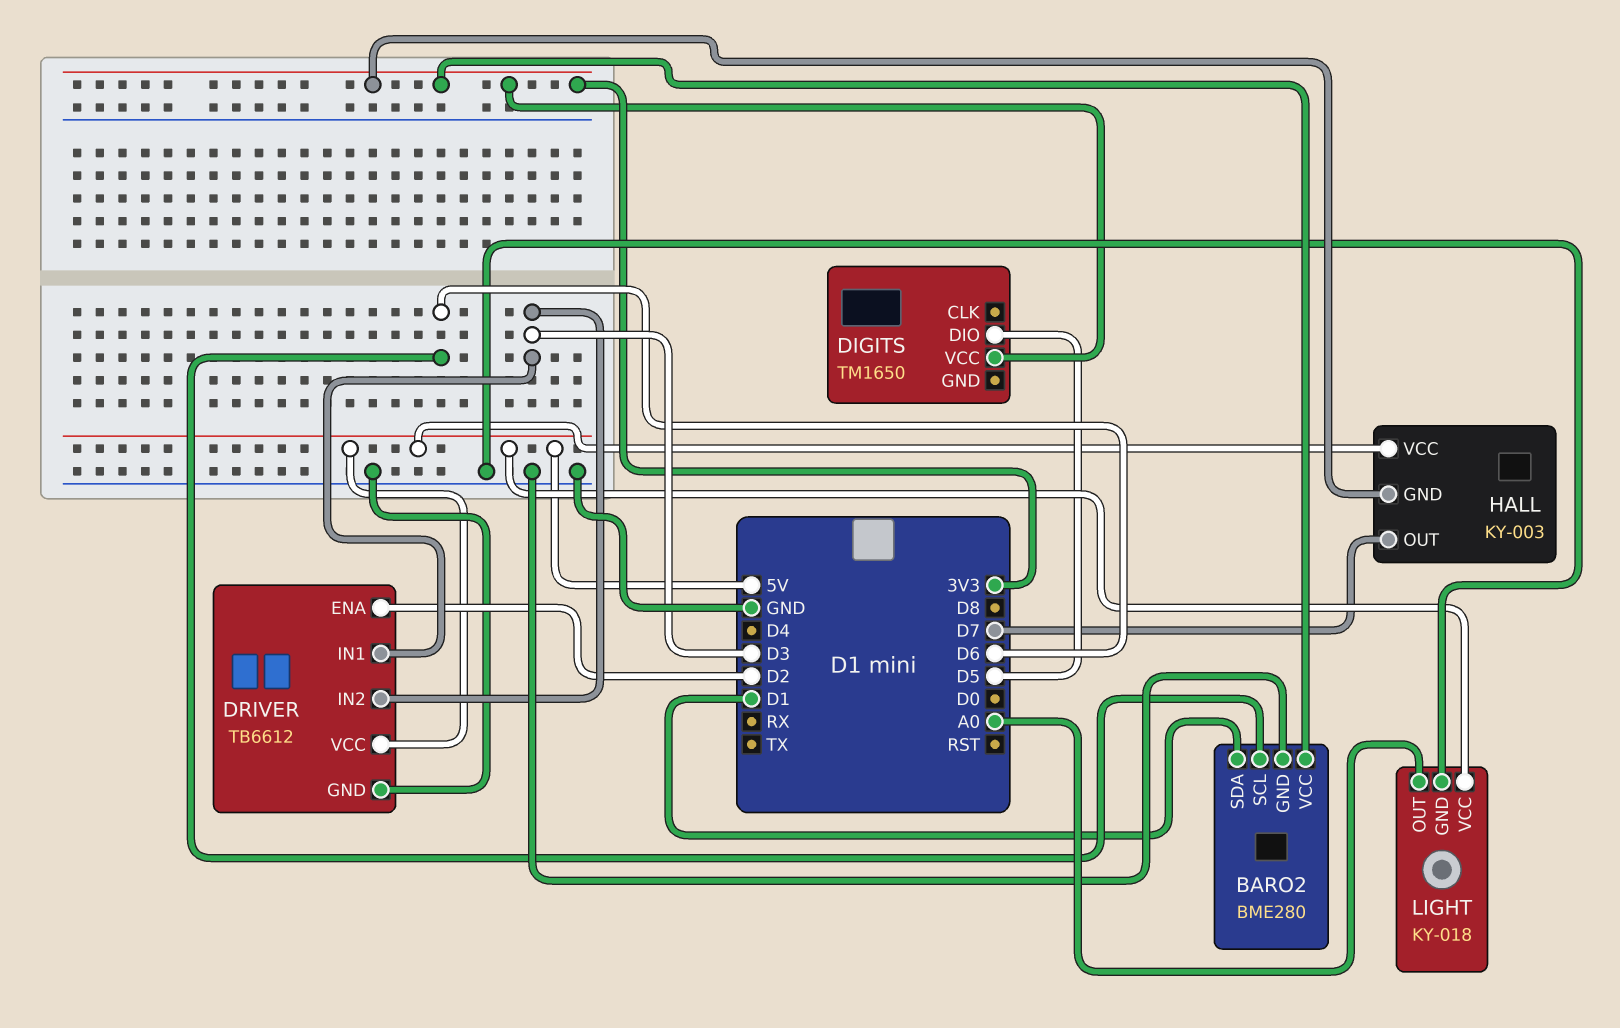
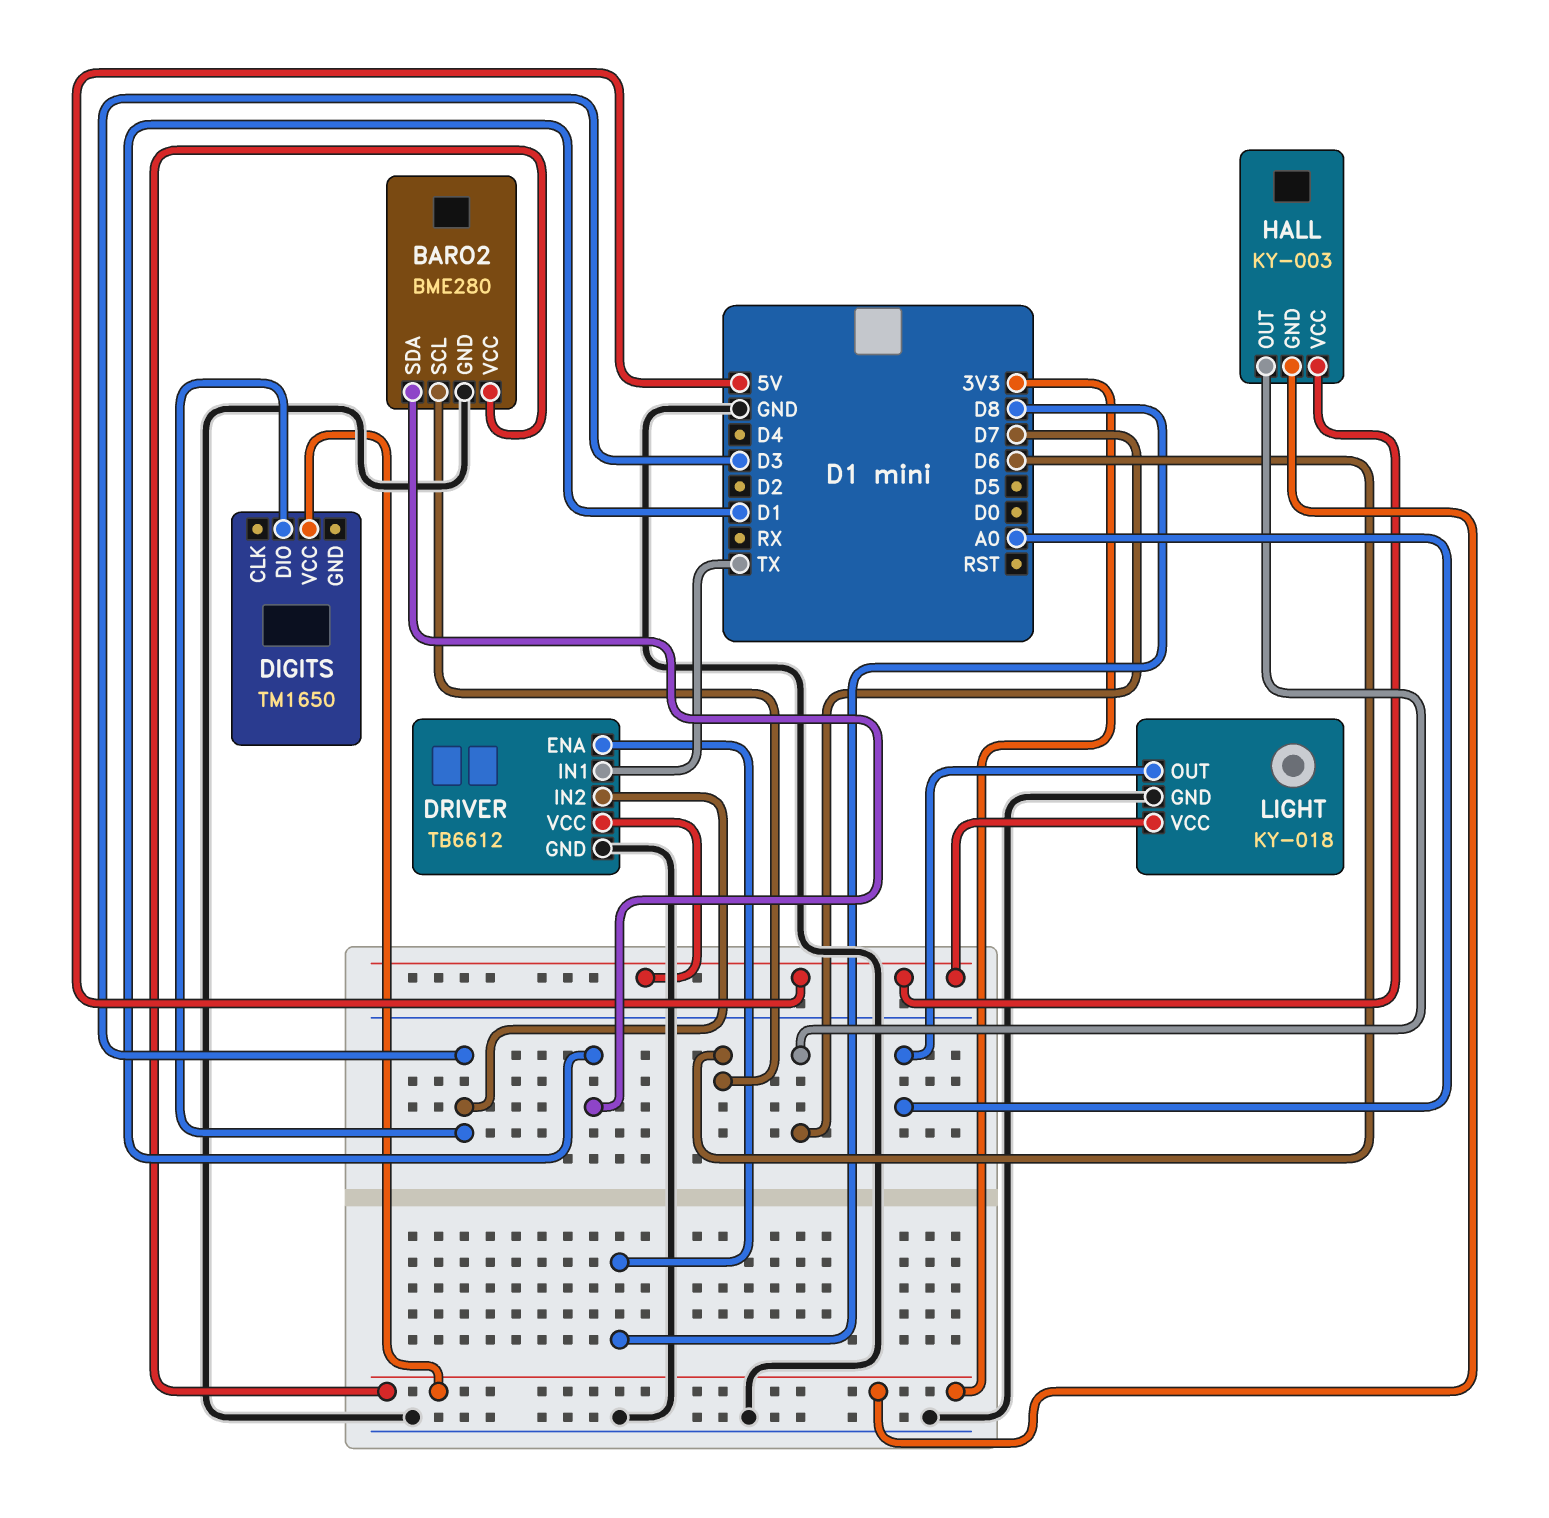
DIGITS pin DIO: D5 -> D3
DRIVER pin ENA: D2 -> D8
DRIVER pin IN1: D3 -> TX

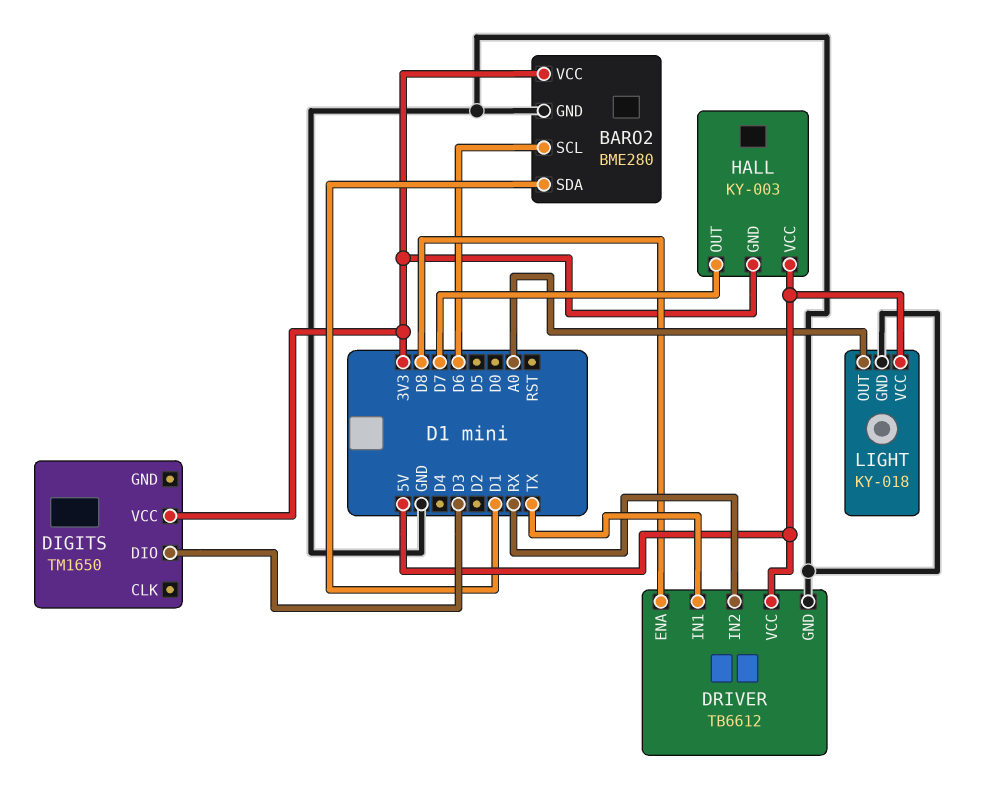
DRIVER pin IN2: D3 -> RX

